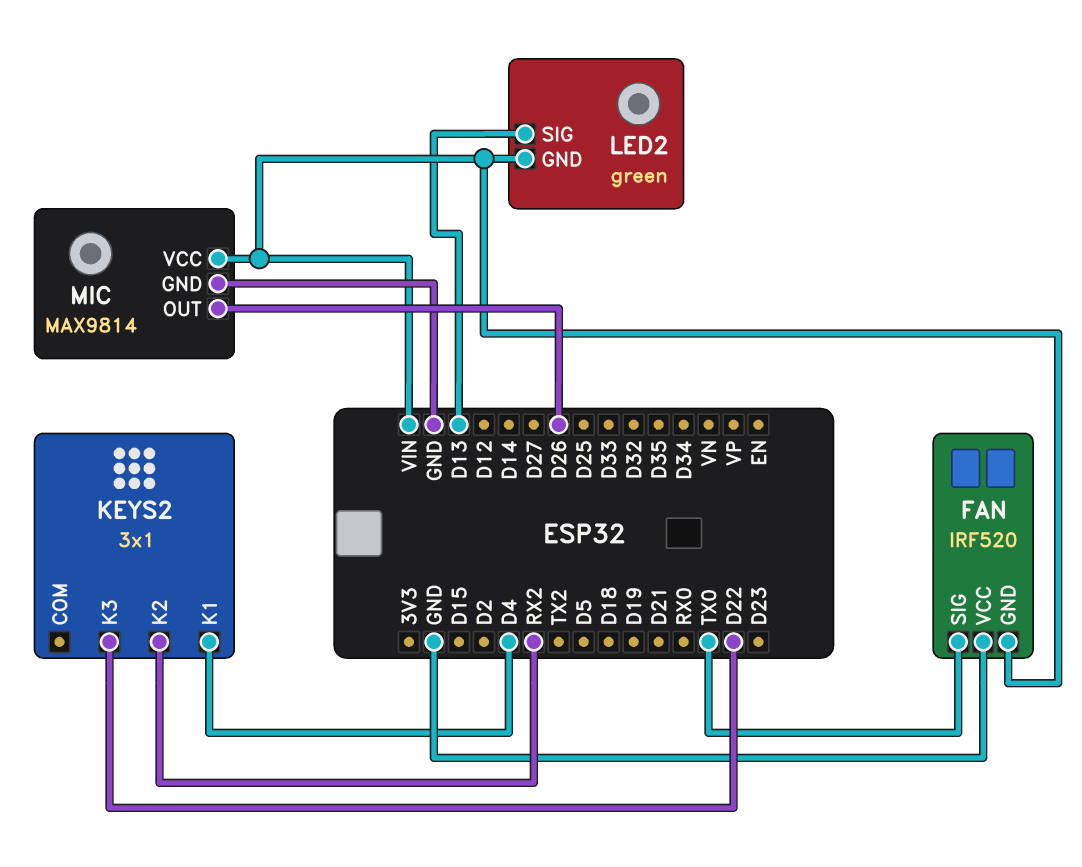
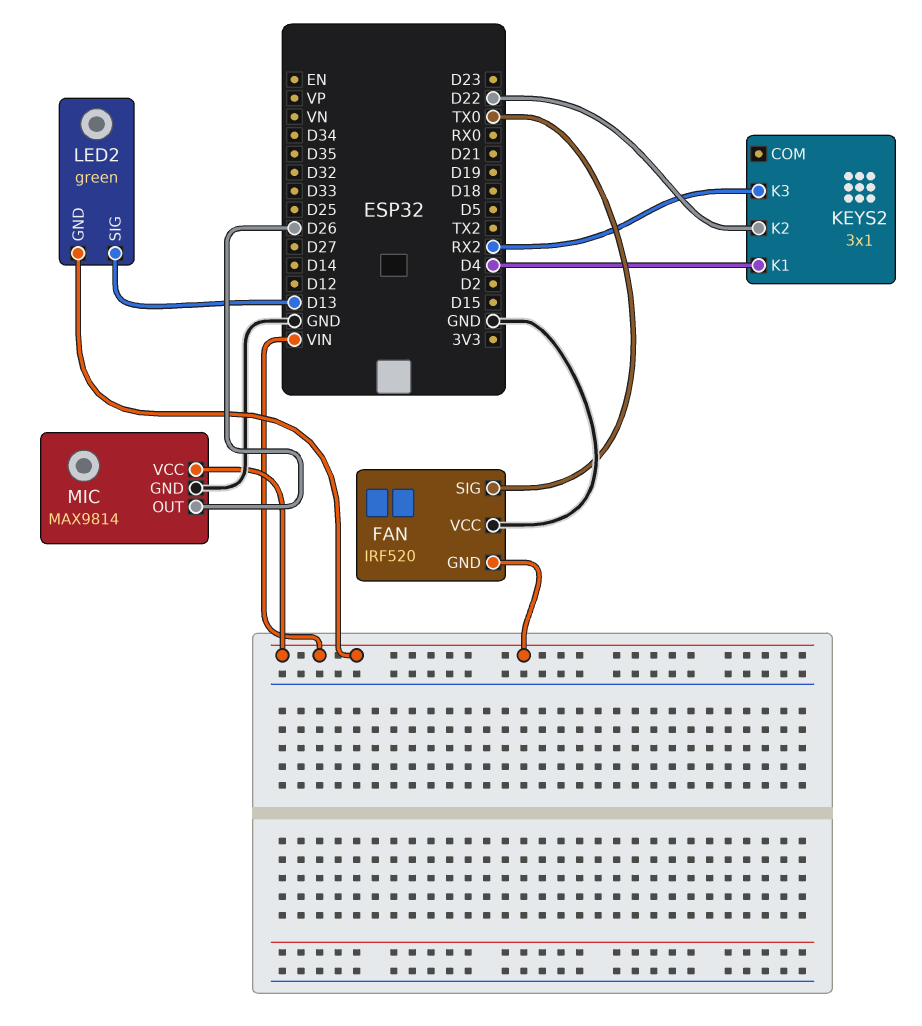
KEYS2 pin K2: RX2 -> D22
KEYS2 pin K3: D22 -> RX2

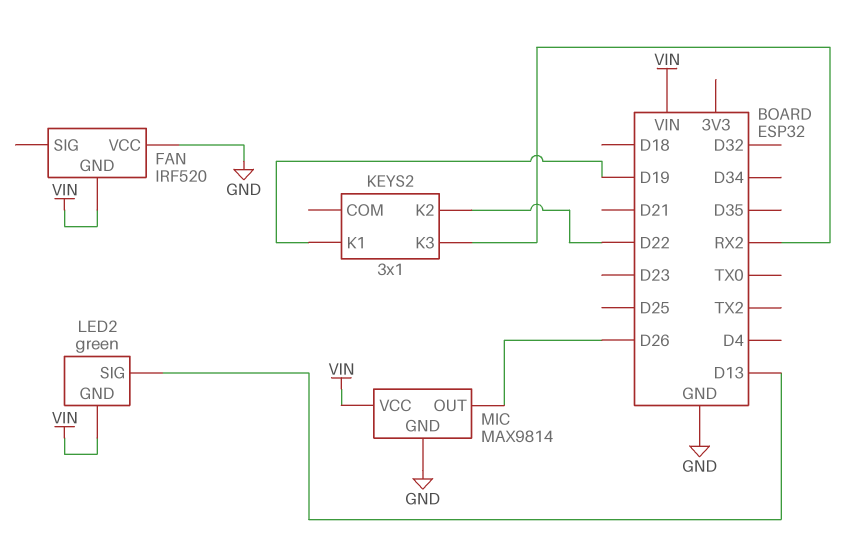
FAN pin SIG: TX0 -> none
KEYS2 pin K1: D4 -> D19

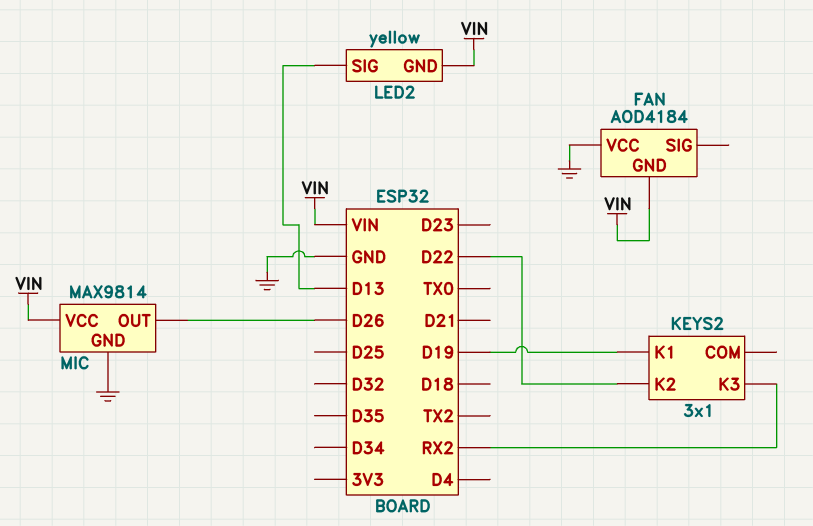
FAN: IRF520 -> AOD4184
LED2: green -> yellow

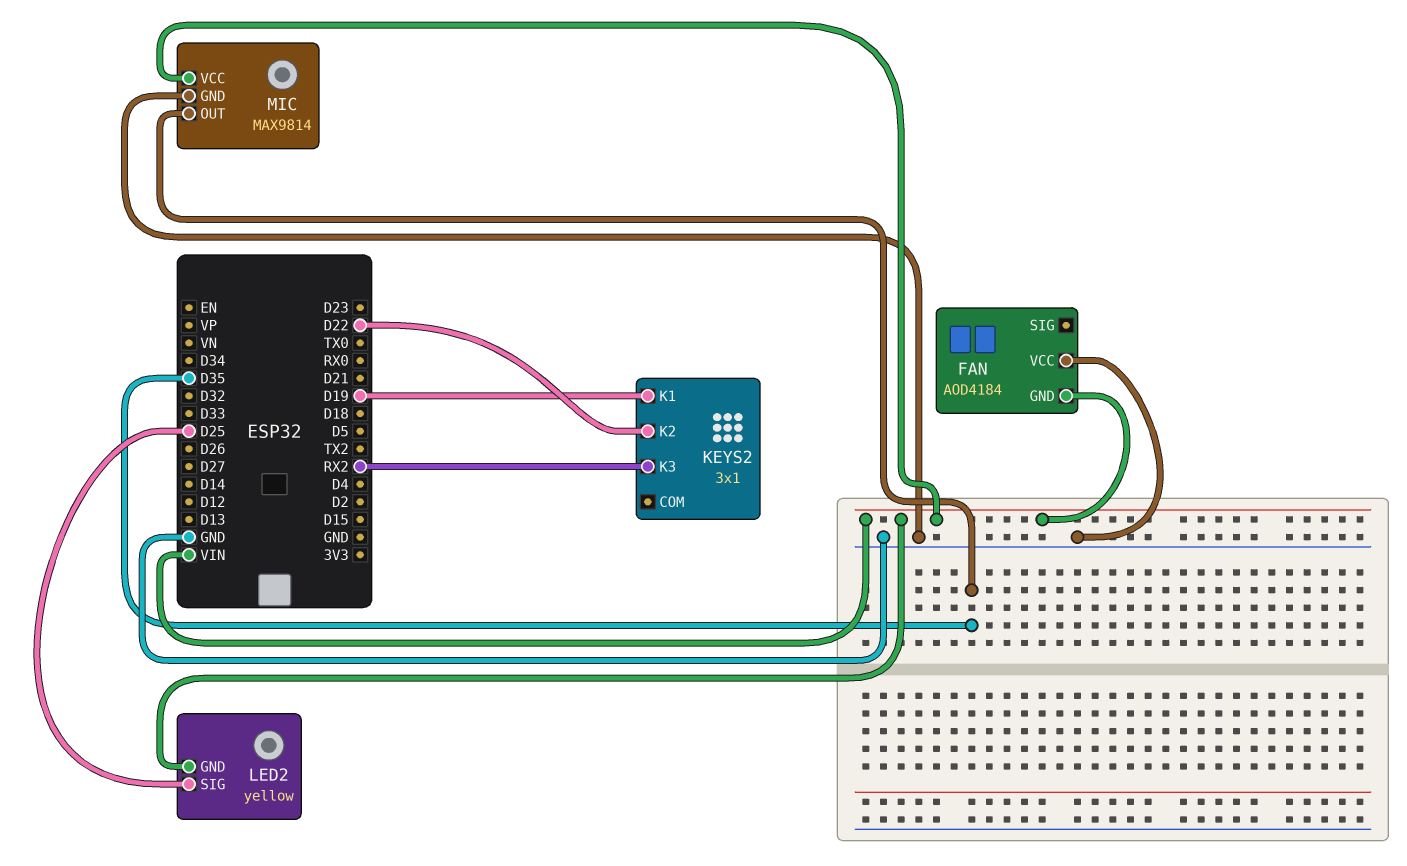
LED2 pin SIG: D13 -> D25
MIC pin OUT: D26 -> D35

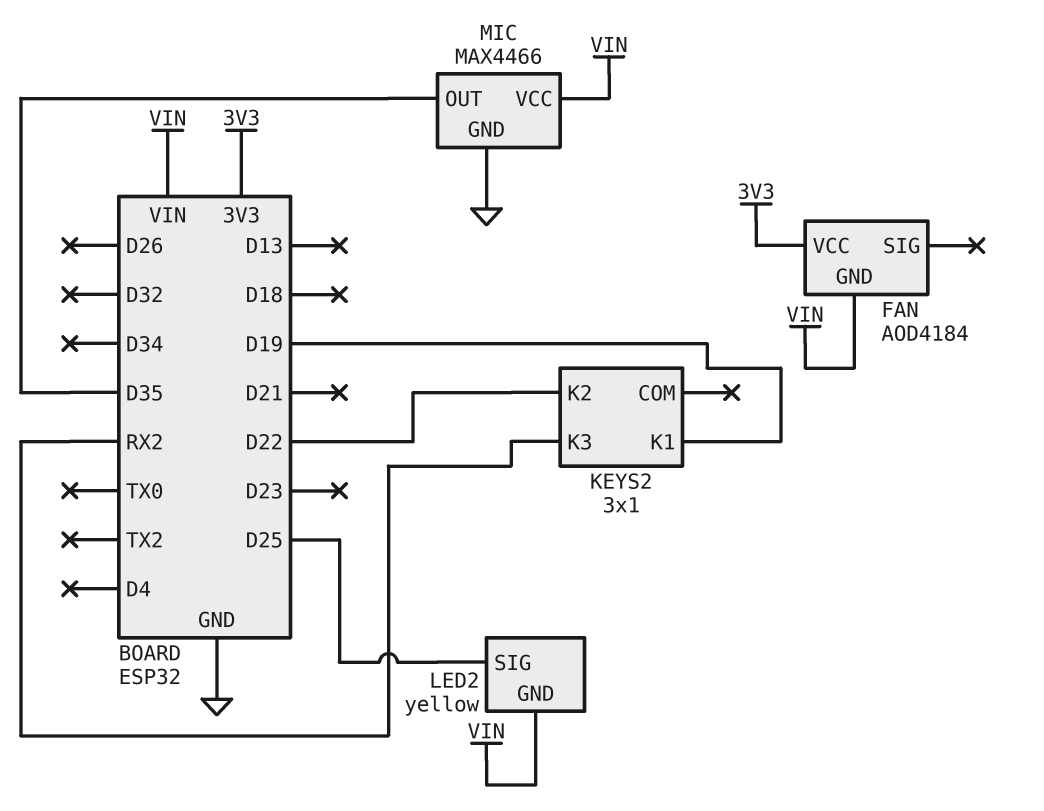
FAN pin VCC: GND -> 3V3
MIC: MAX9814 -> MAX4466

